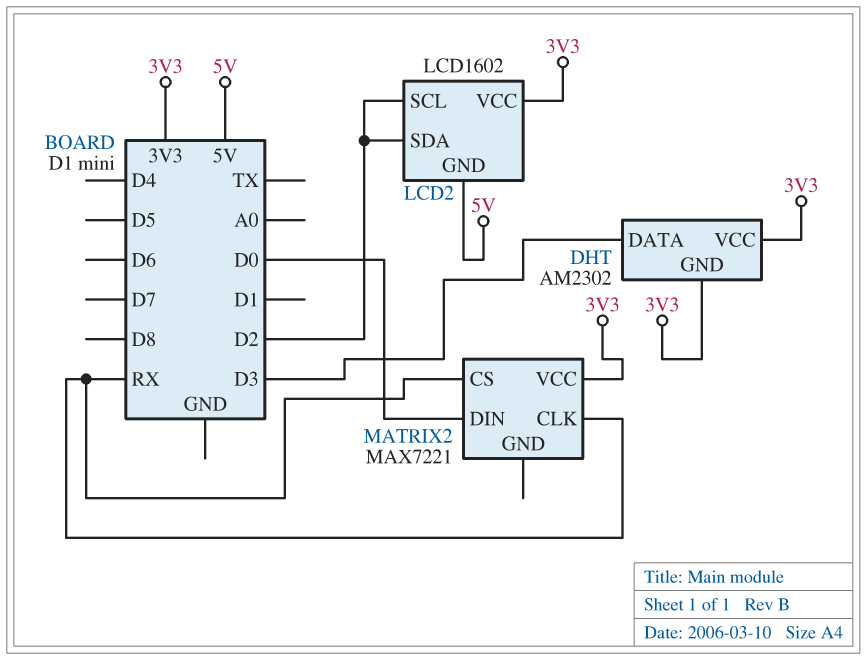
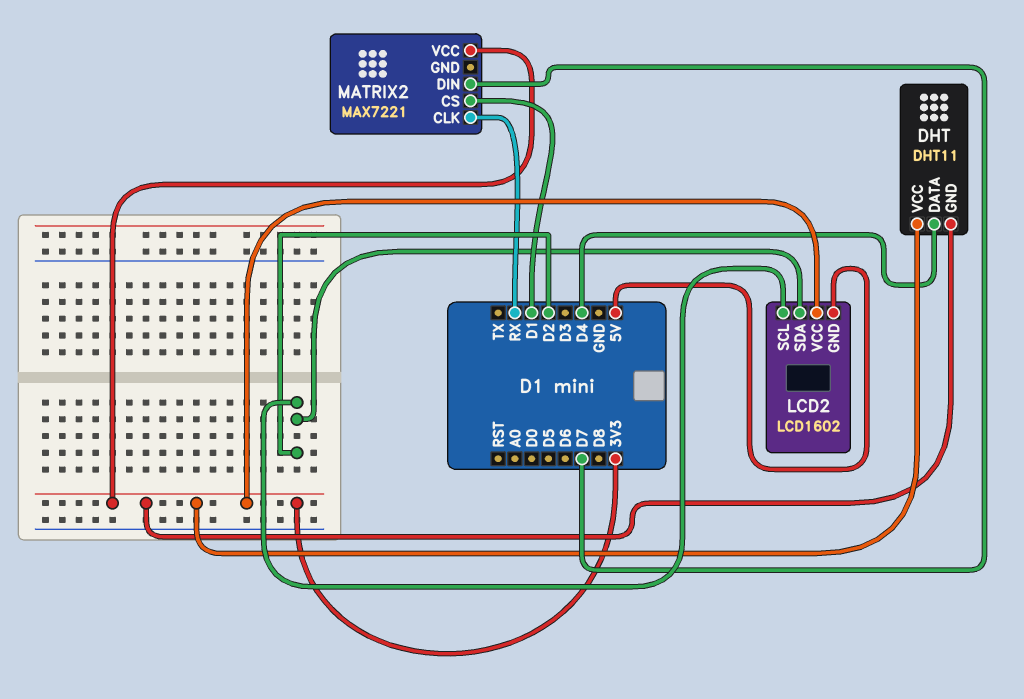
DHT: AM2302 -> DHT11
DHT pin DATA: D3 -> D4
MATRIX2 pin CS: RX -> D1
MATRIX2 pin DIN: D0 -> D7

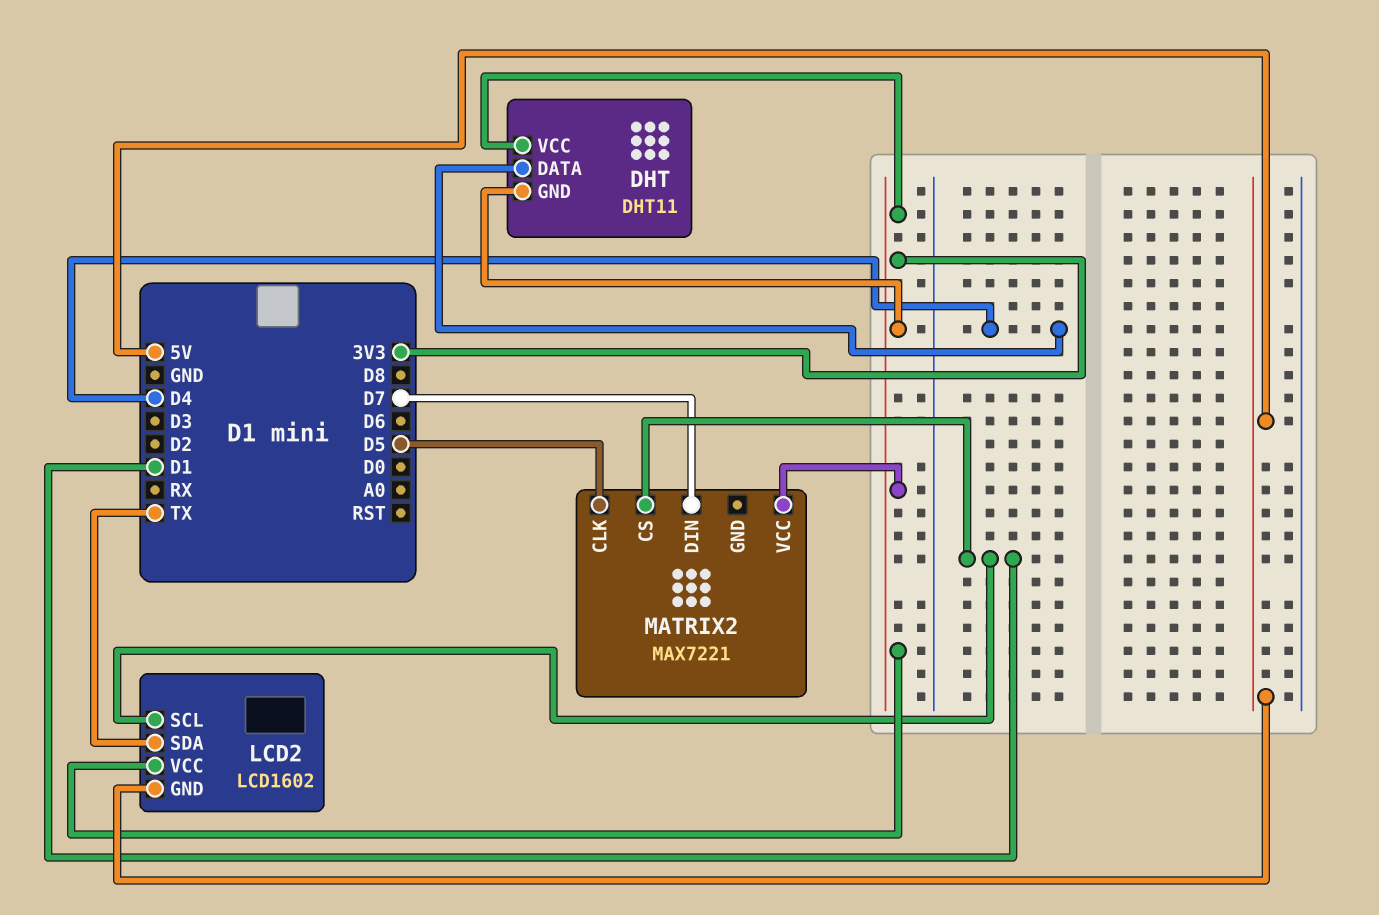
LCD2 pin SCL: D2 -> D1
LCD2 pin SDA: D2 -> TX
MATRIX2 pin CLK: RX -> D5

